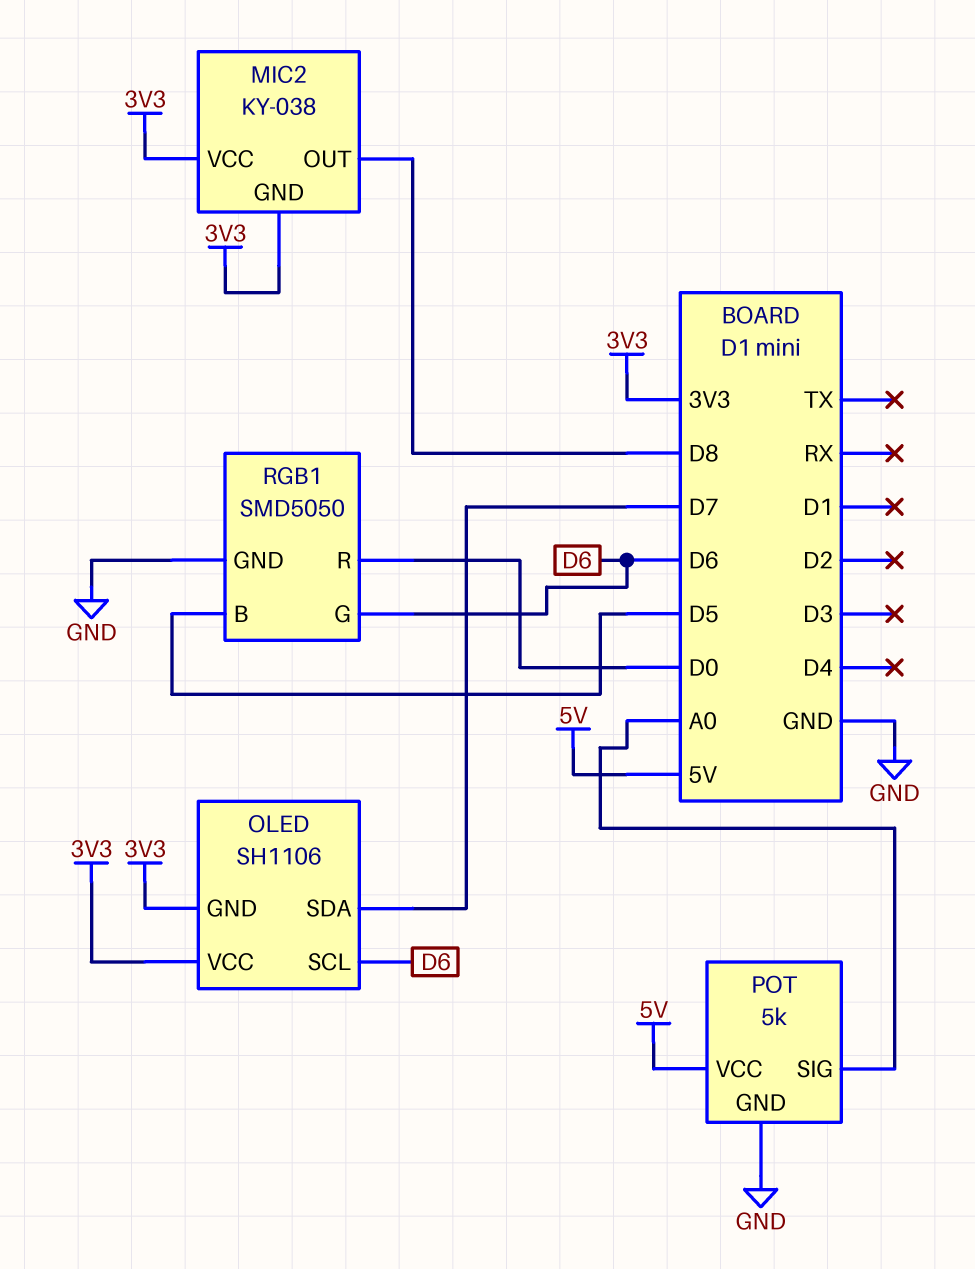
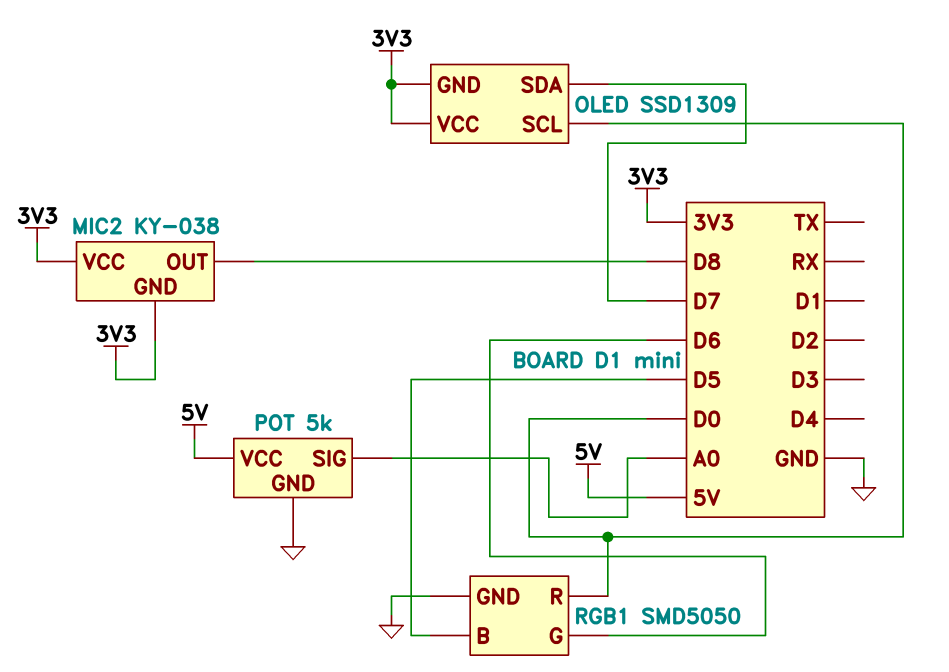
OLED: SH1106 -> SSD1309
OLED pin SCL: D6 -> D0

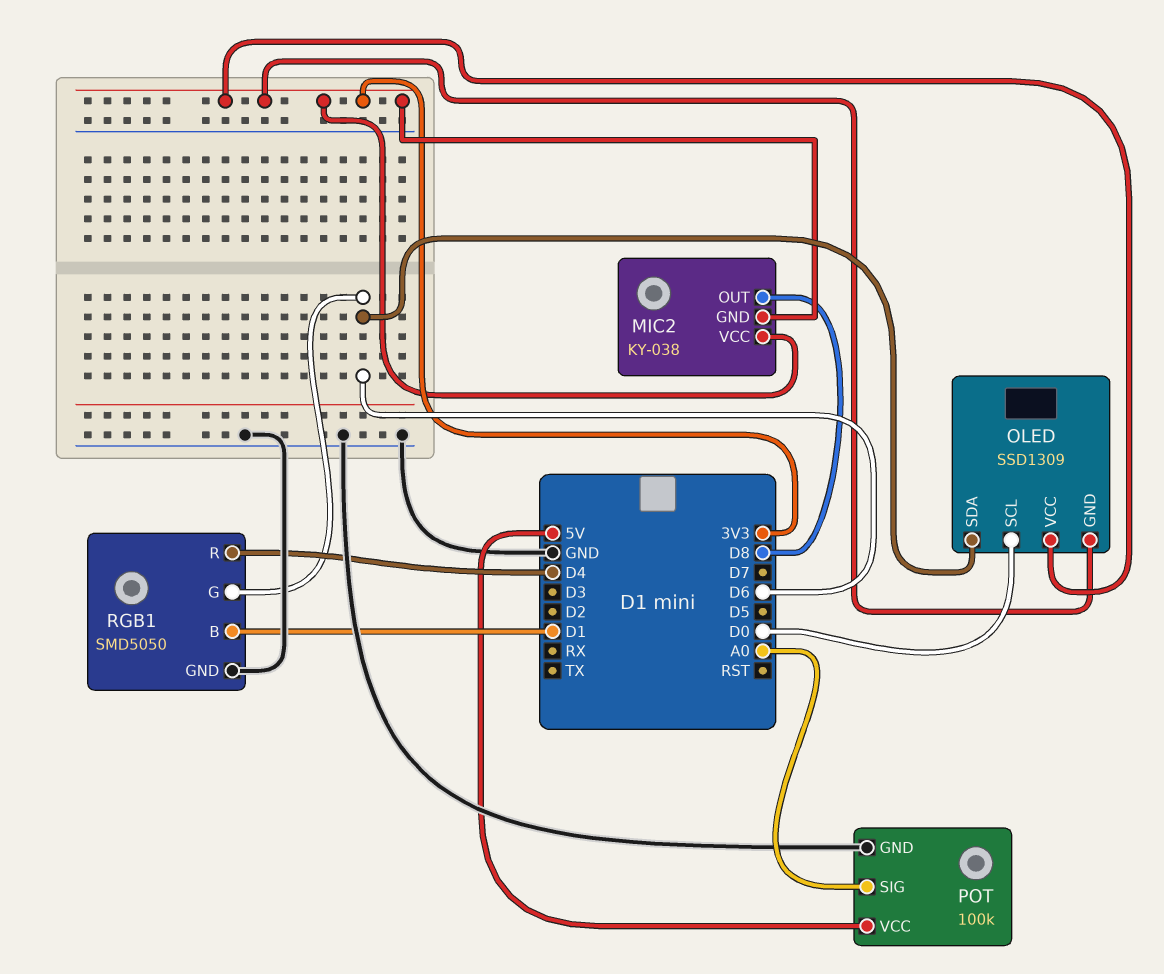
OLED pin SDA: D7 -> D6
POT: 5k -> 100k
RGB1 pin B: D5 -> D1
RGB1 pin R: D0 -> D4

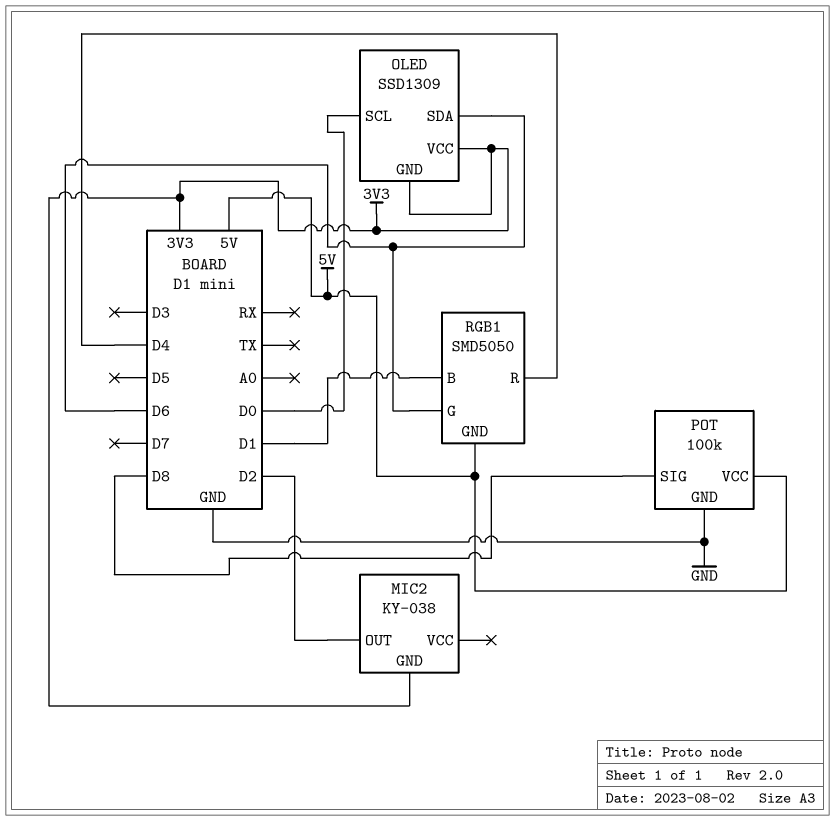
MIC2 pin OUT: D8 -> D2
MIC2 pin VCC: 3V3 -> none
POT pin SIG: A0 -> D8
RGB1 pin GND: GND -> 5V

